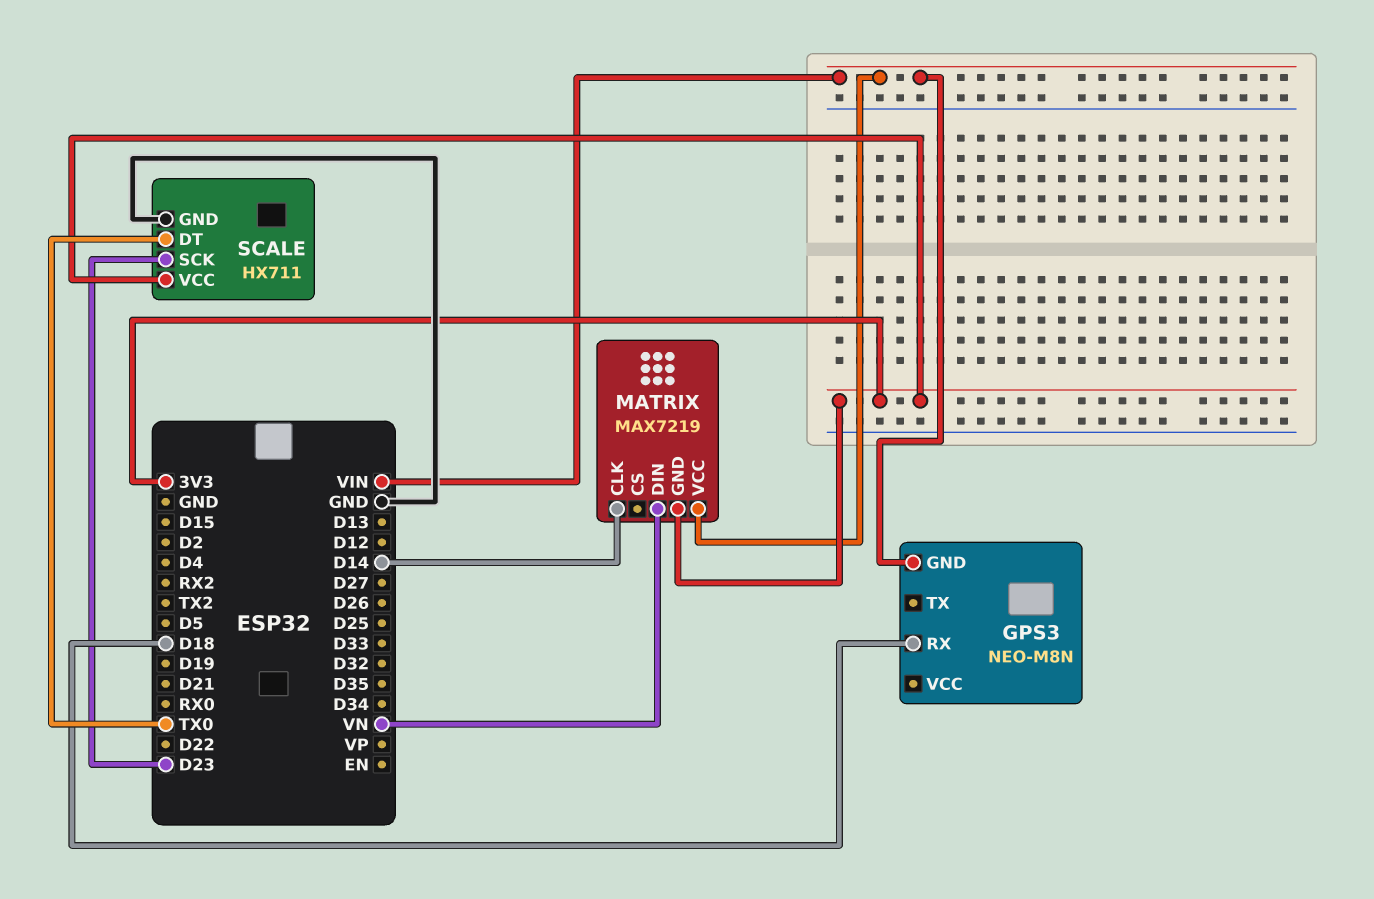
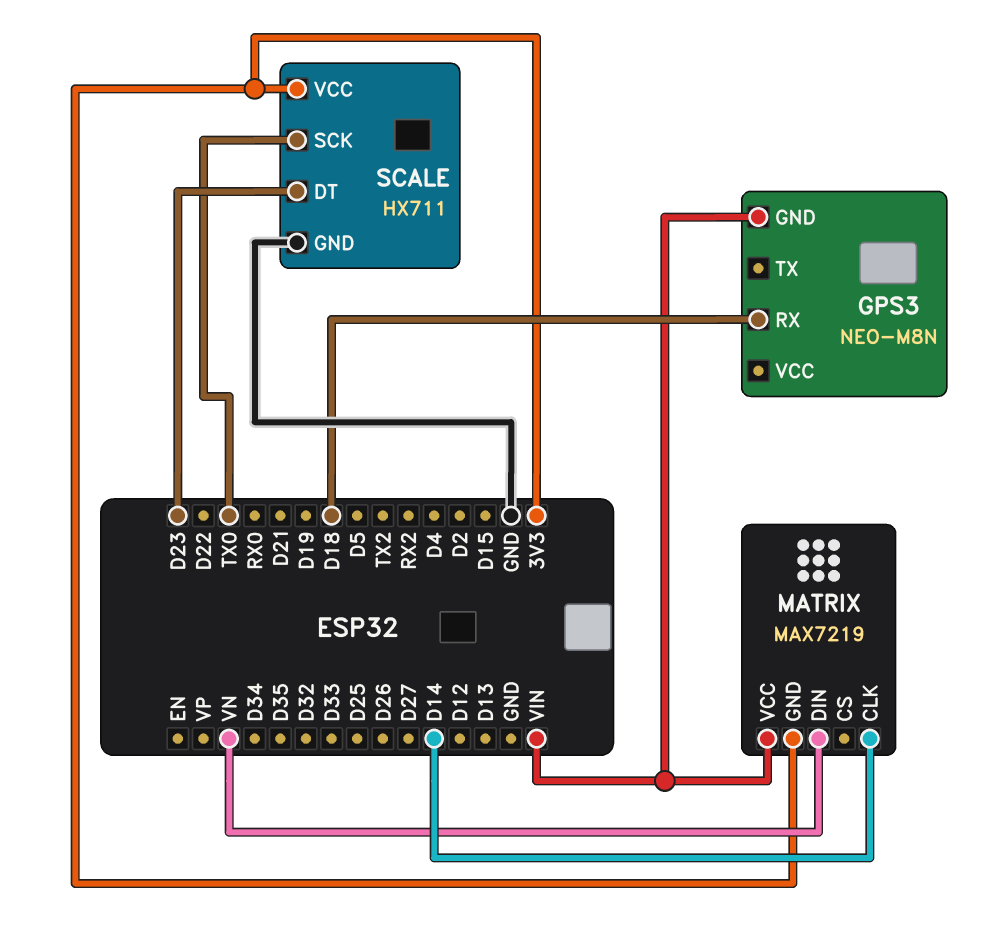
SCALE pin DT: TX0 -> D23
SCALE pin SCK: D23 -> TX0

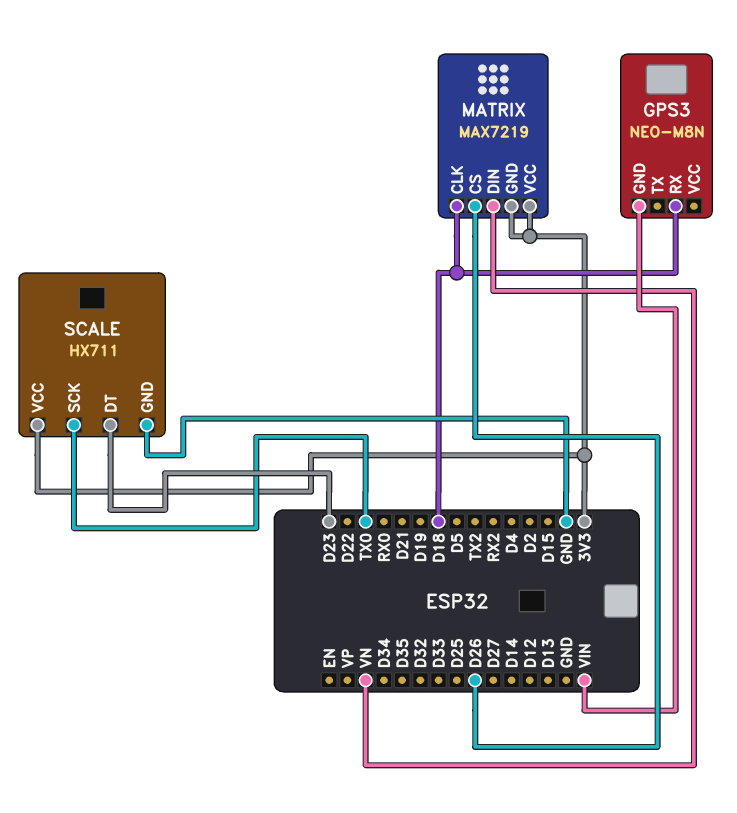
MATRIX pin CLK: D14 -> D18
MATRIX pin CS: none -> D26
MATRIX pin VCC: VIN -> 3V3

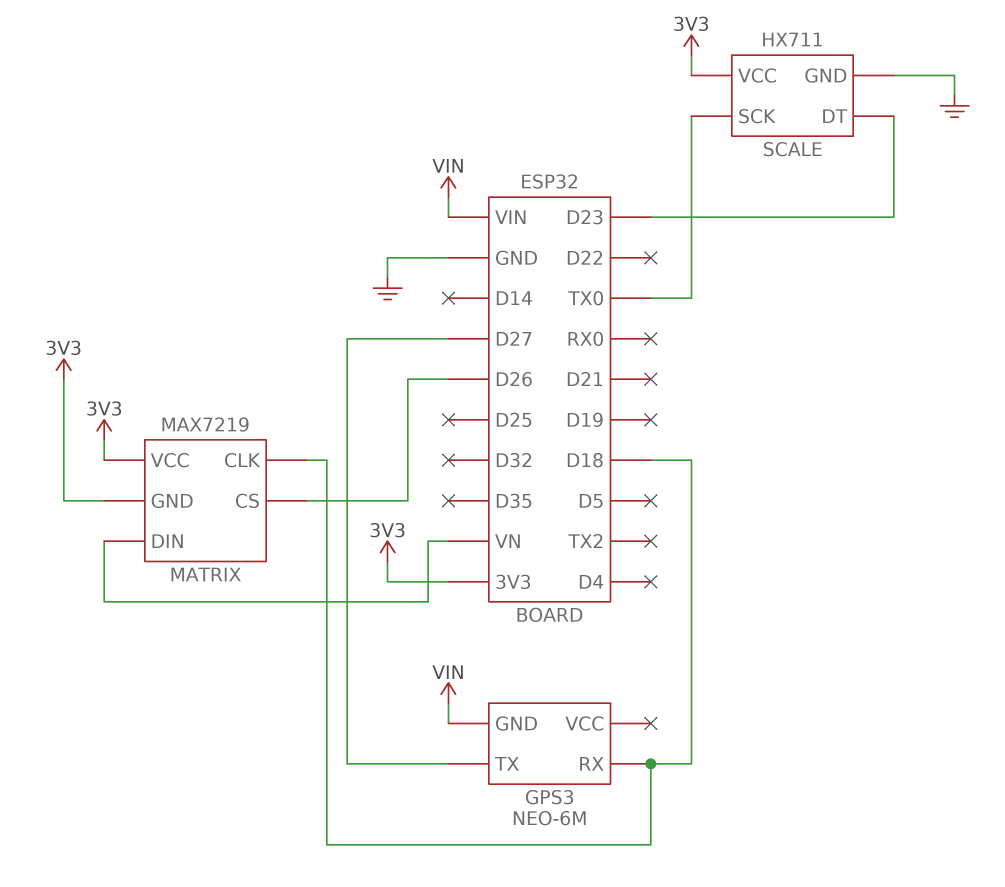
GPS3: NEO-M8N -> NEO-6M
GPS3 pin TX: none -> D27

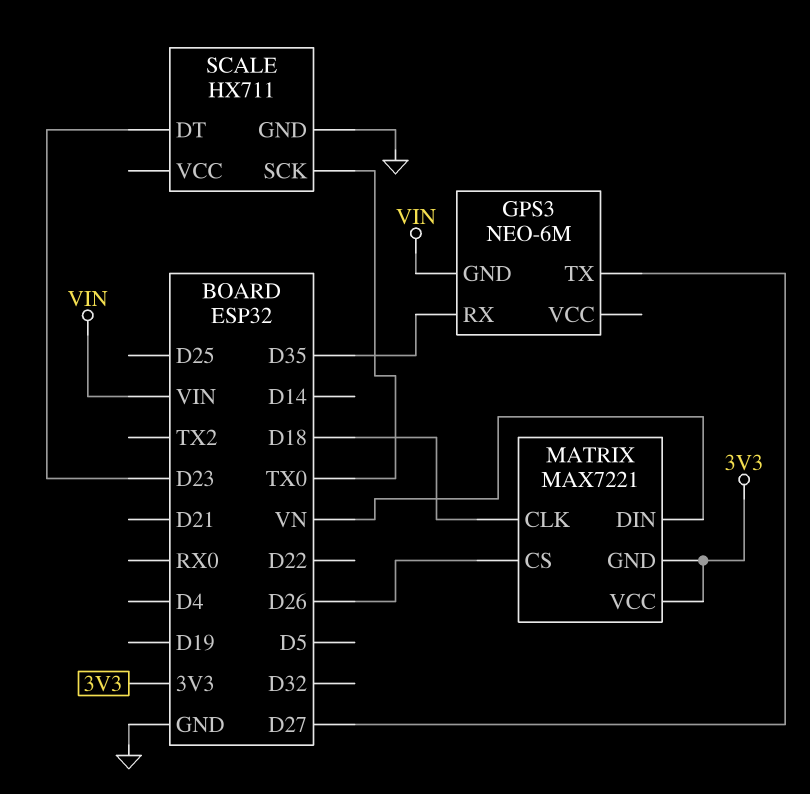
GPS3 pin RX: D18 -> D35
MATRIX: MAX7219 -> MAX7221
SCALE pin VCC: 3V3 -> none

